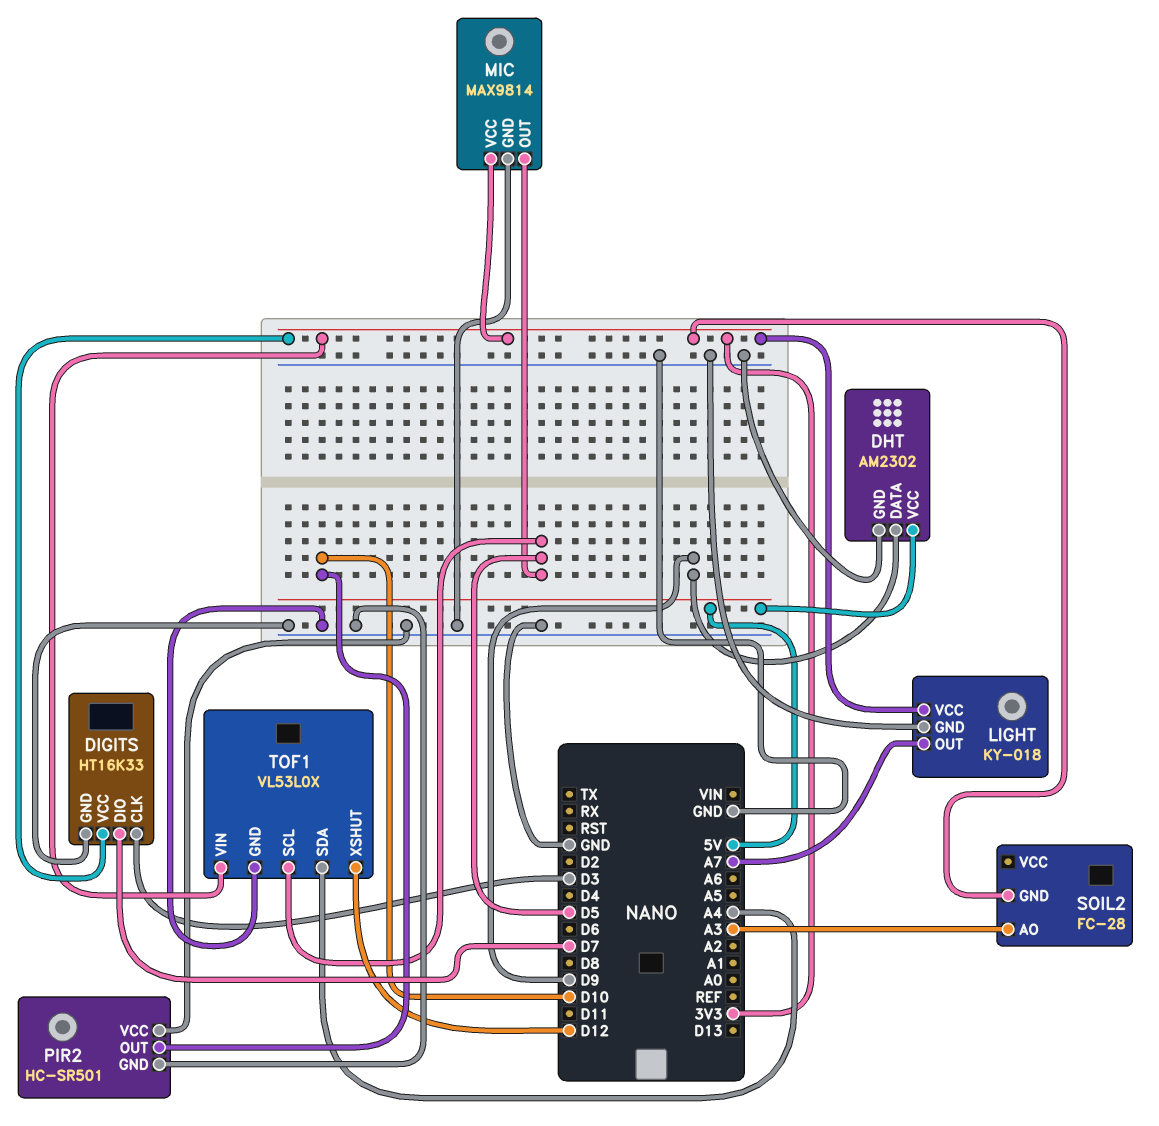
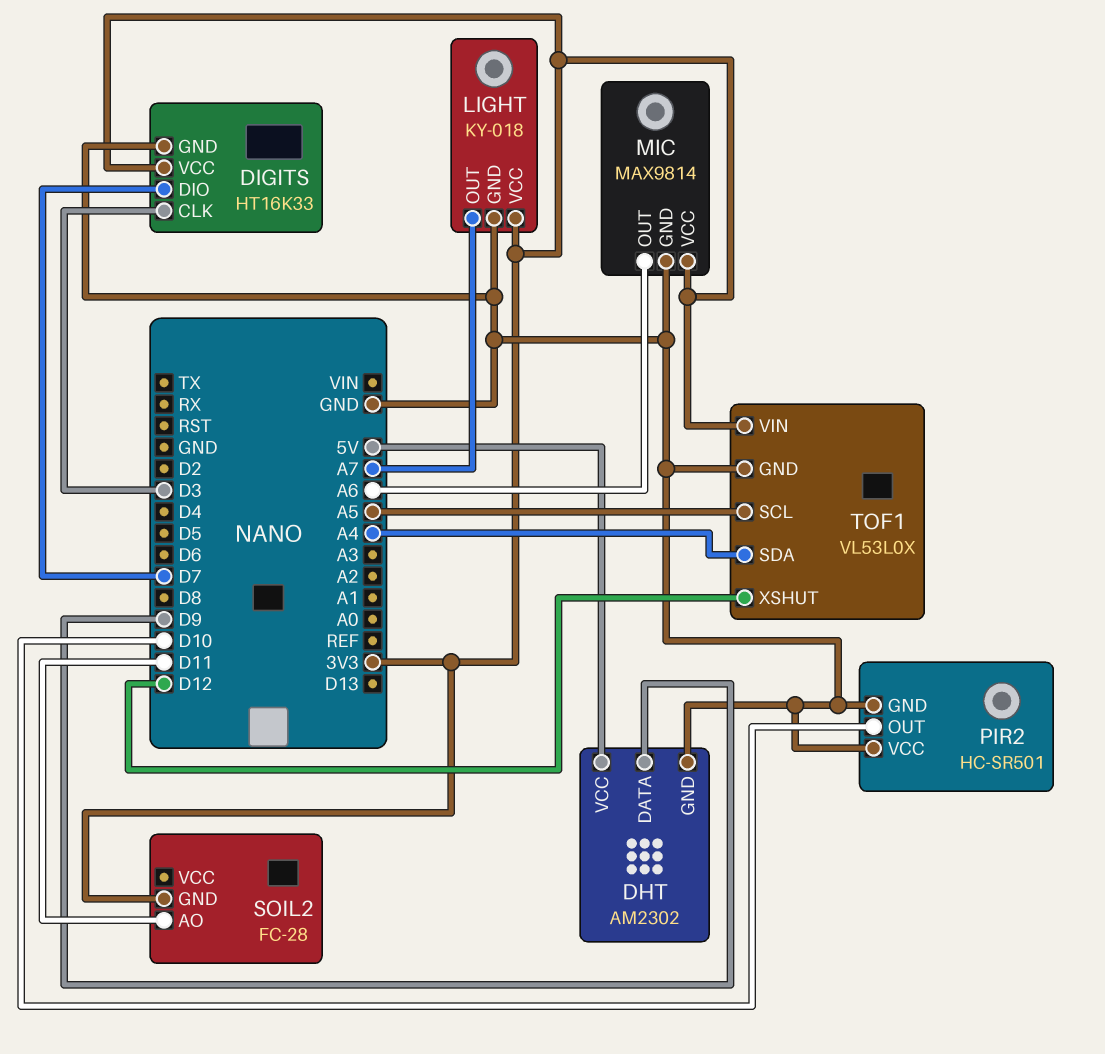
MIC pin OUT: D5 -> A6
SOIL2 pin AO: A3 -> D11
TOF1 pin SCL: D5 -> A5

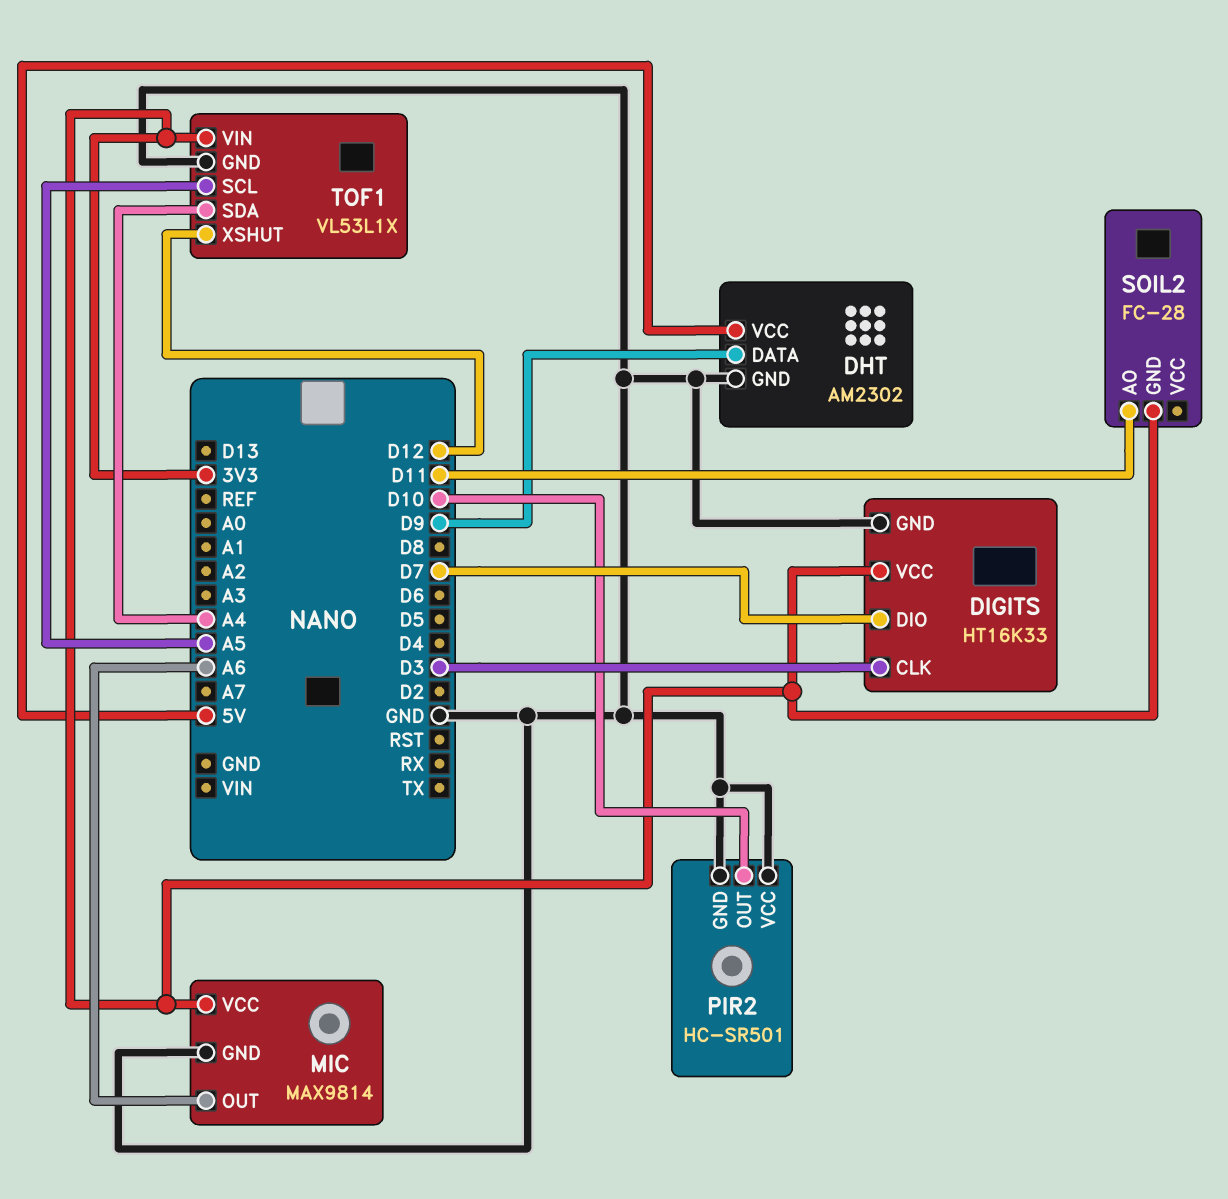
LIGHT: KY-018 -> none
LIGHT pin GND: GND -> none
LIGHT pin OUT: A7 -> none
LIGHT pin VCC: 3V3 -> none
TOF1: VL53L0X -> VL53L1X

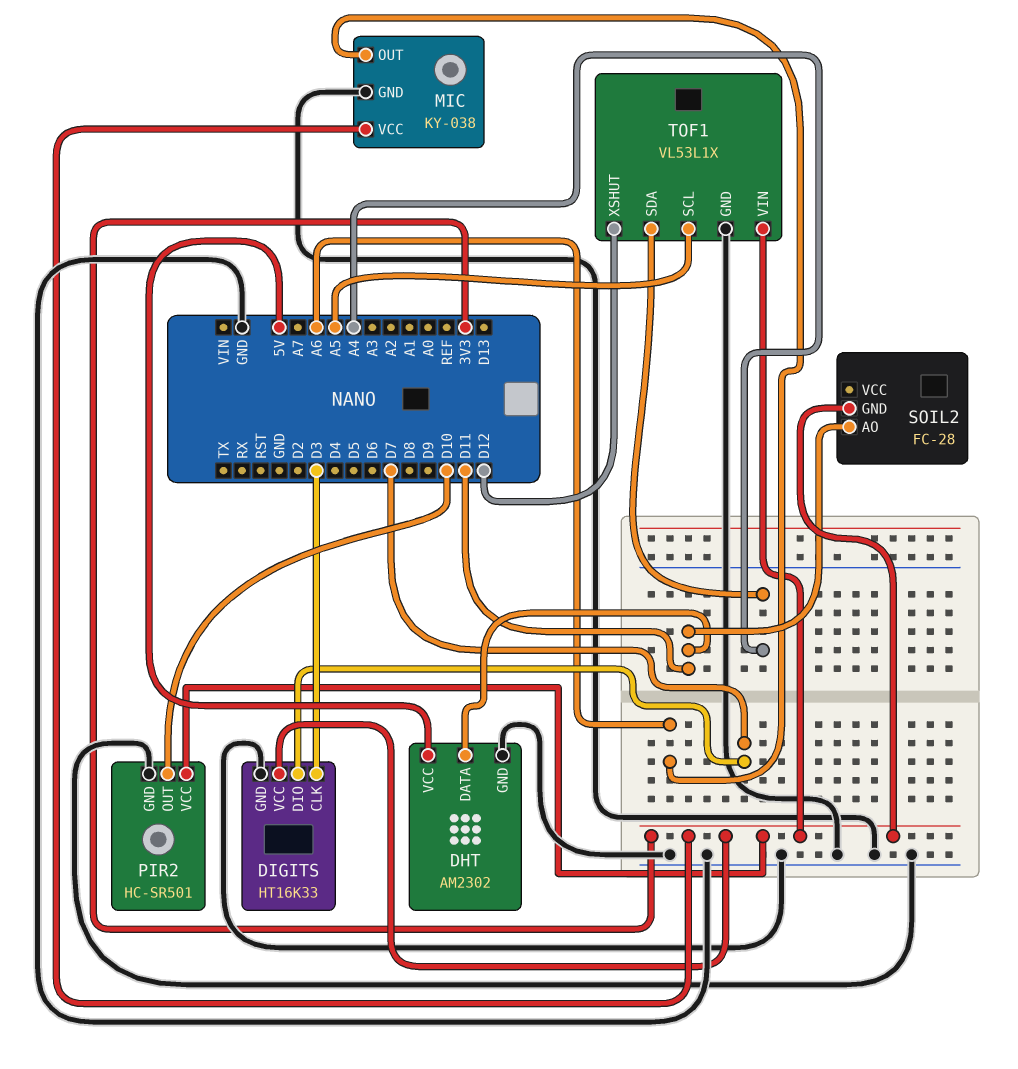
DHT pin DATA: D9 -> D11
MIC: MAX9814 -> KY-038
PIR2 pin VCC: GND -> 3V3

